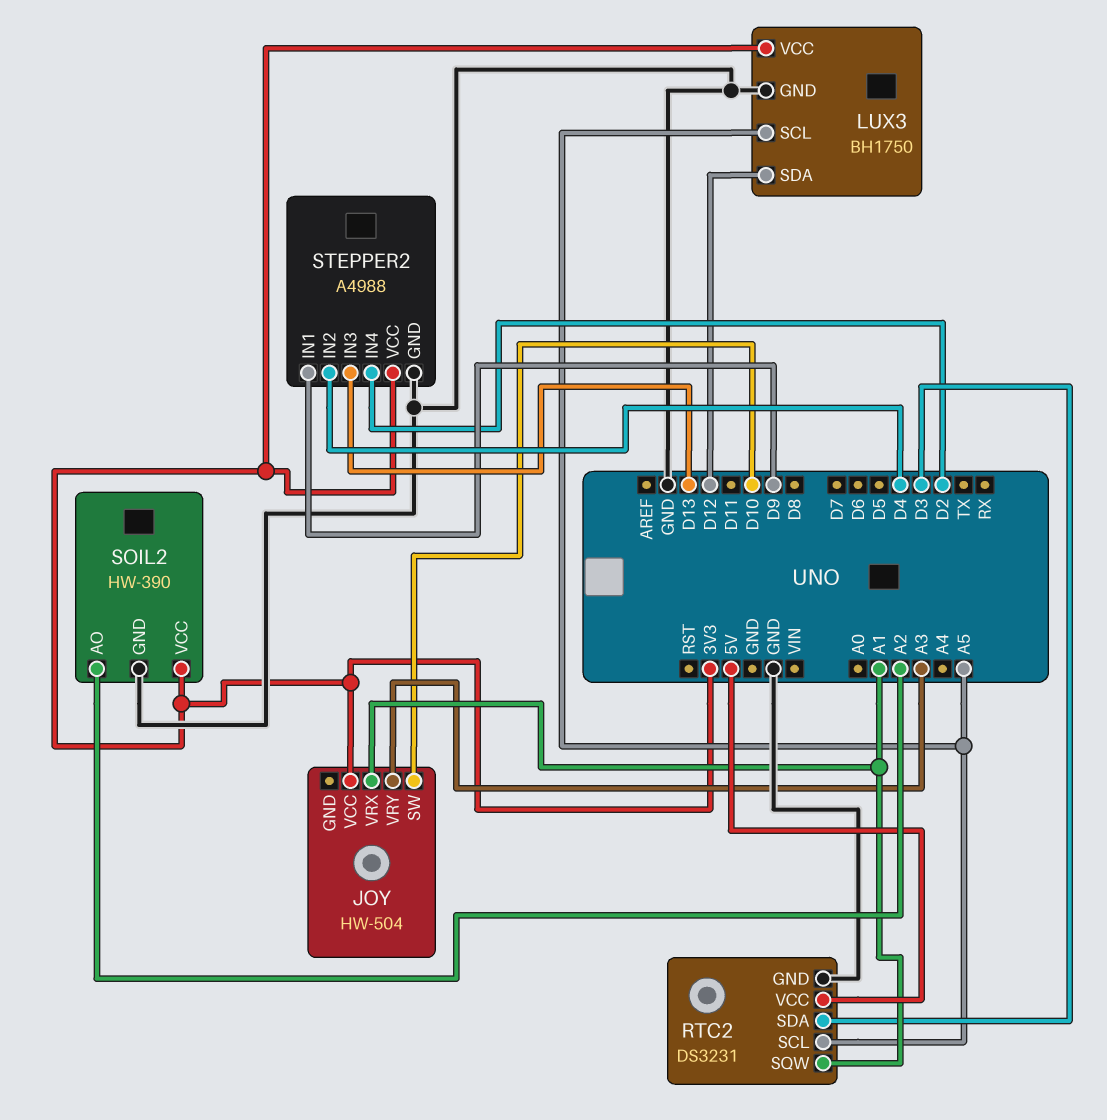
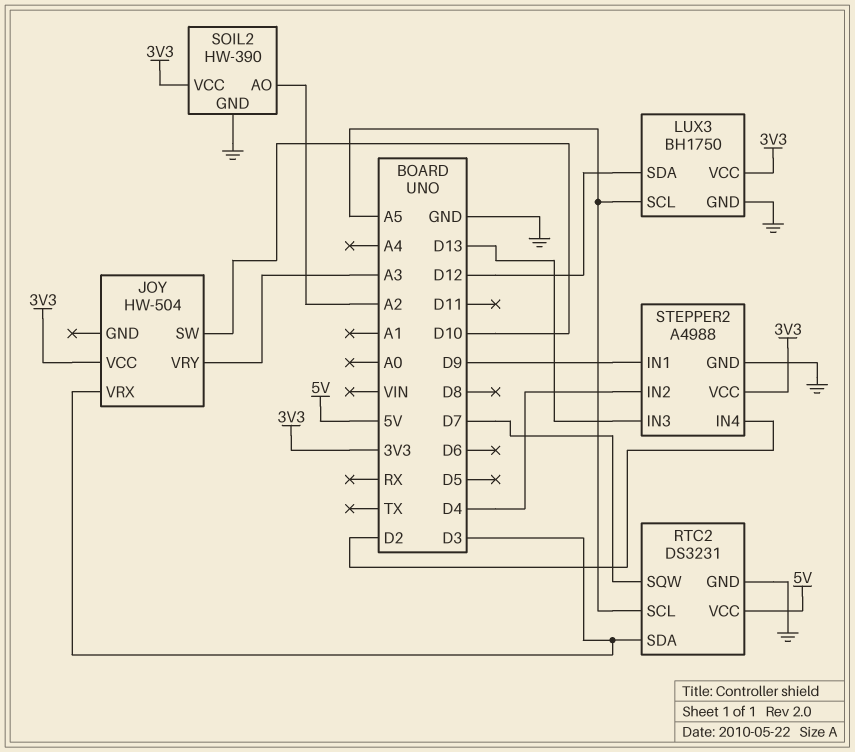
JOY pin VRX: A1 -> D3
RTC2 pin SQW: A1 -> D7

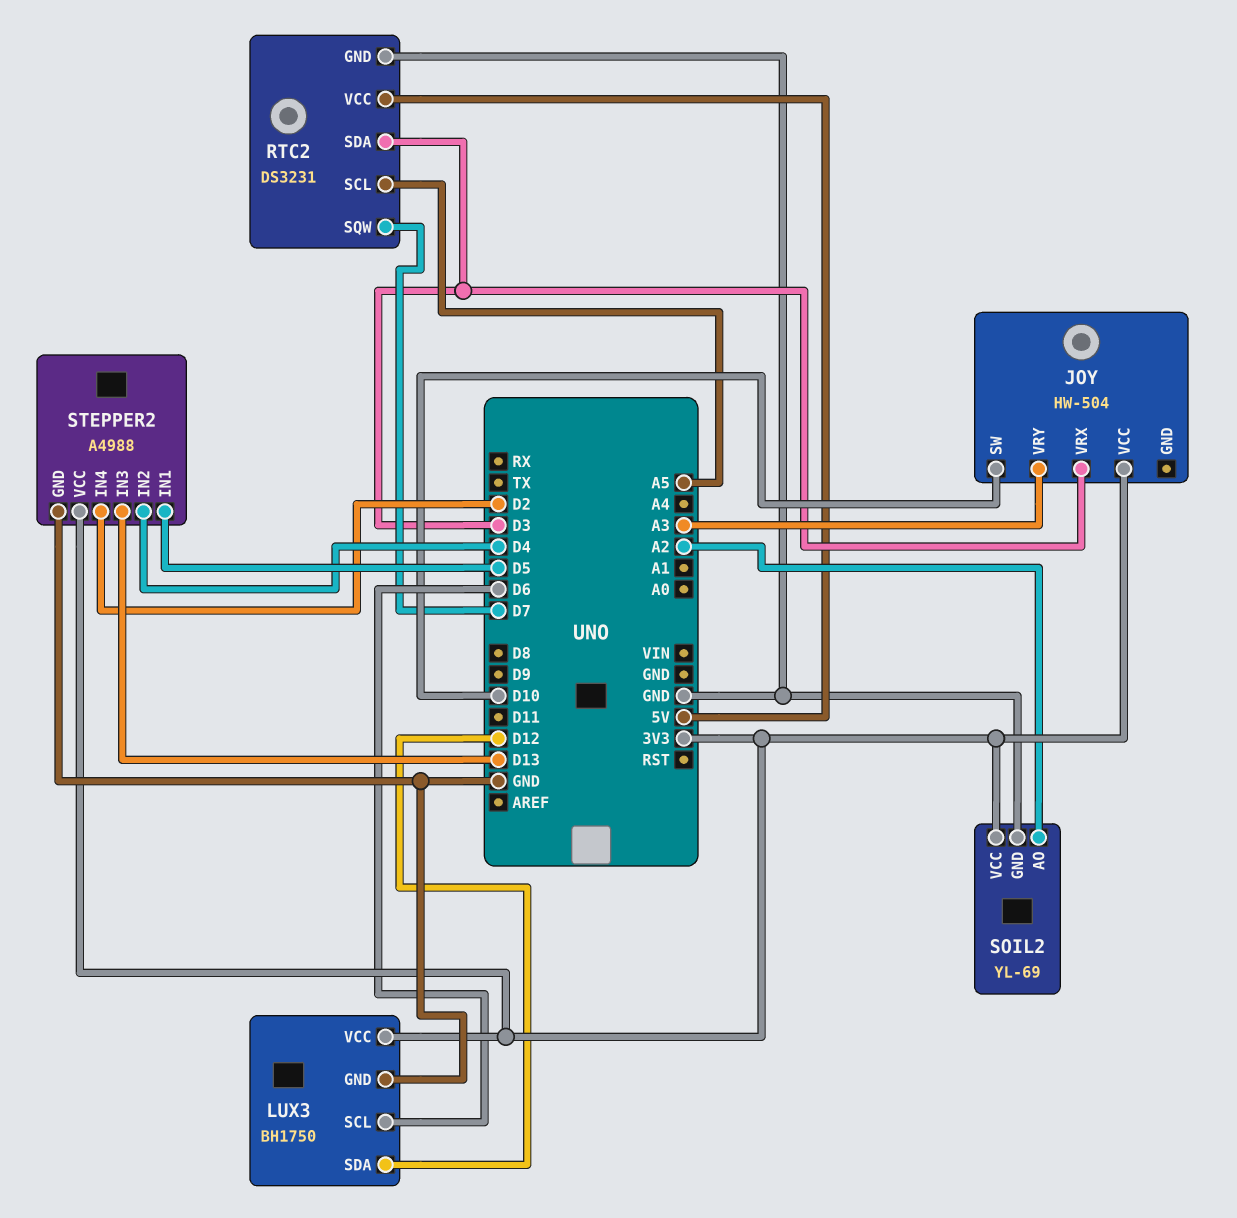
LUX3 pin SCL: A5 -> D6
SOIL2: HW-390 -> YL-69
STEPPER2 pin IN1: D9 -> D5

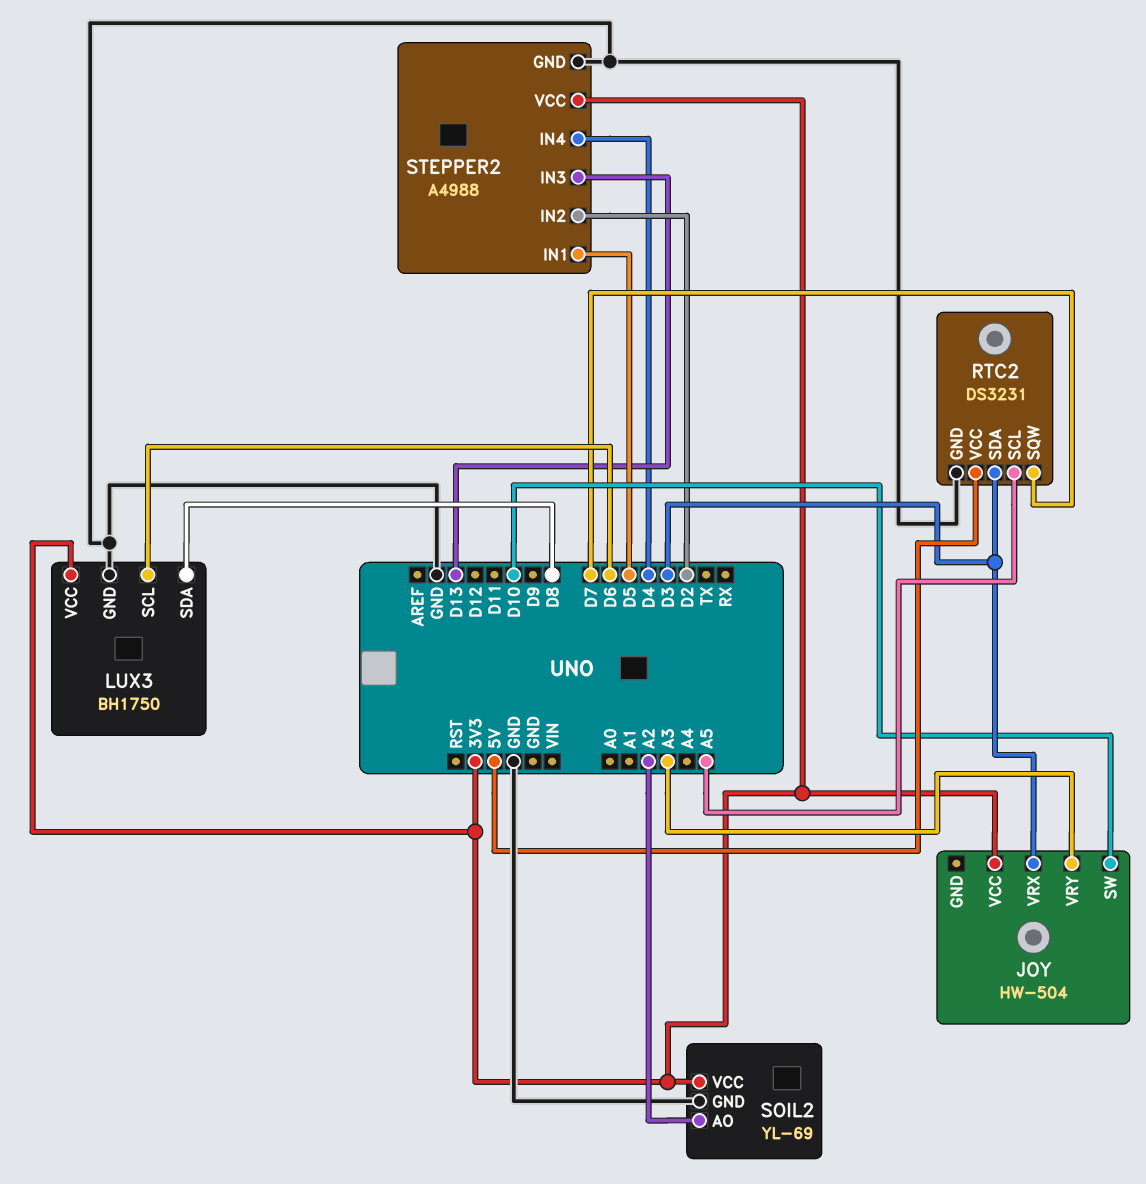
LUX3 pin SDA: D12 -> D8
STEPPER2 pin IN2: D4 -> D2
STEPPER2 pin IN4: D2 -> D4

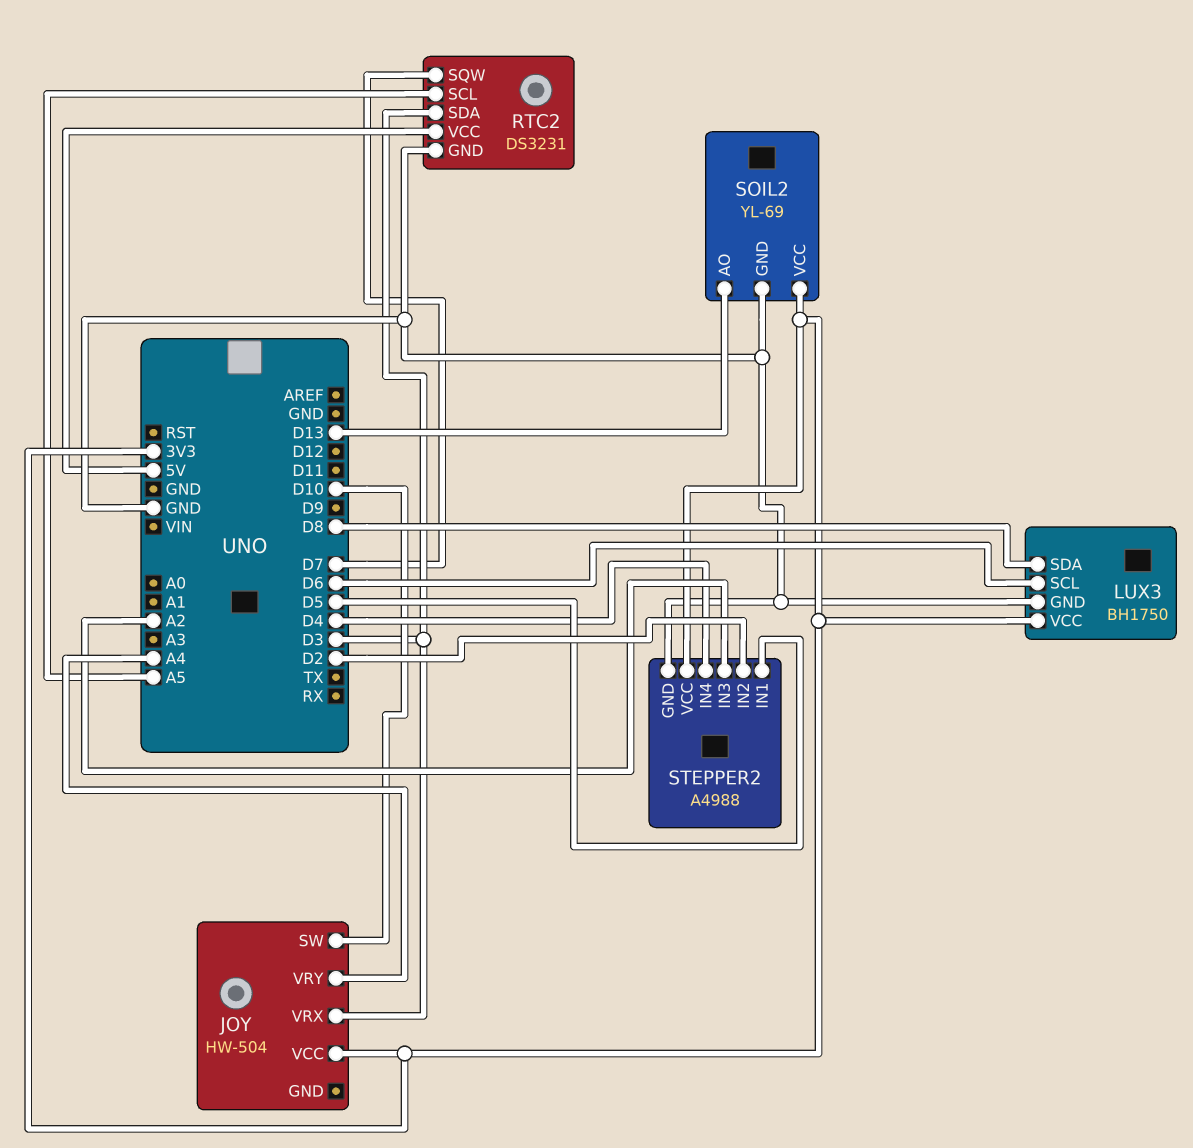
JOY pin VRY: A3 -> A4
SOIL2 pin AO: A2 -> D13
STEPPER2 pin IN3: D13 -> A2

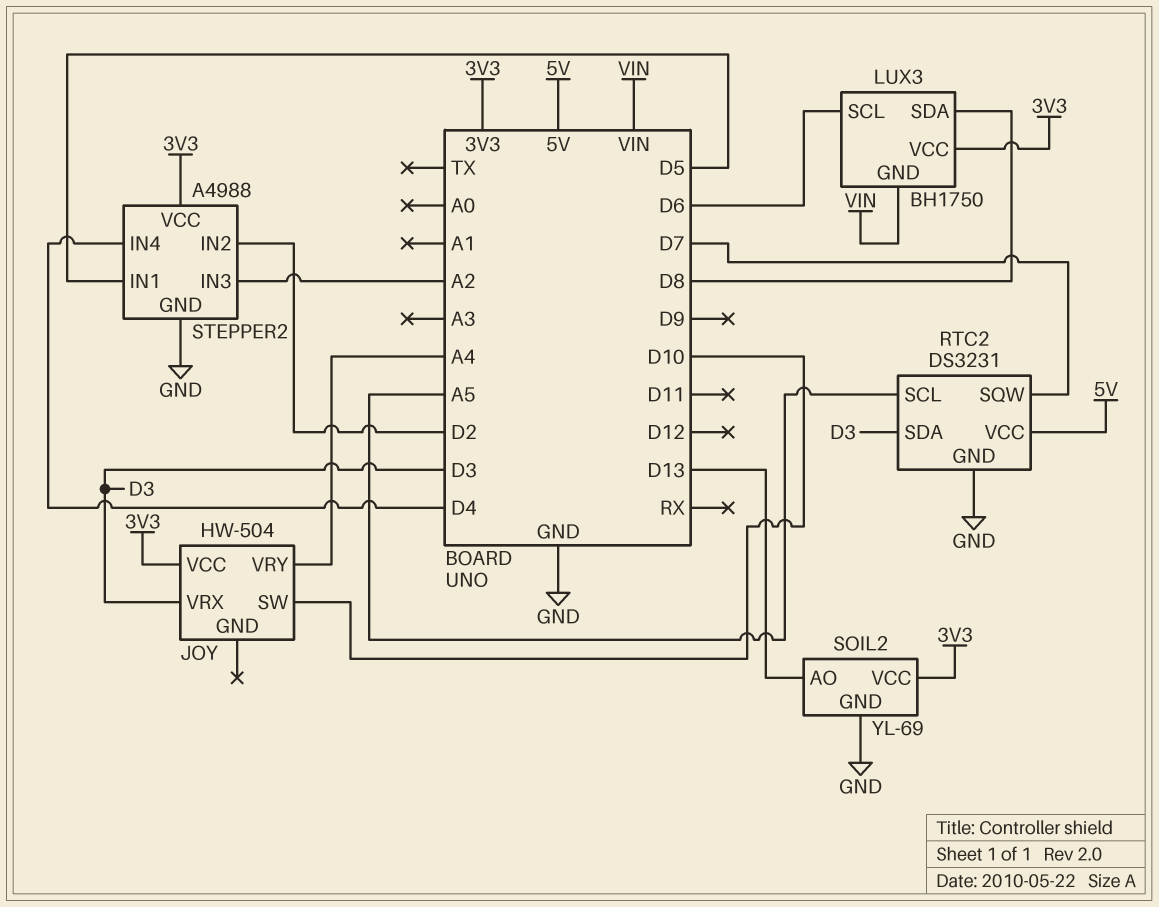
LUX3 pin GND: GND -> VIN

